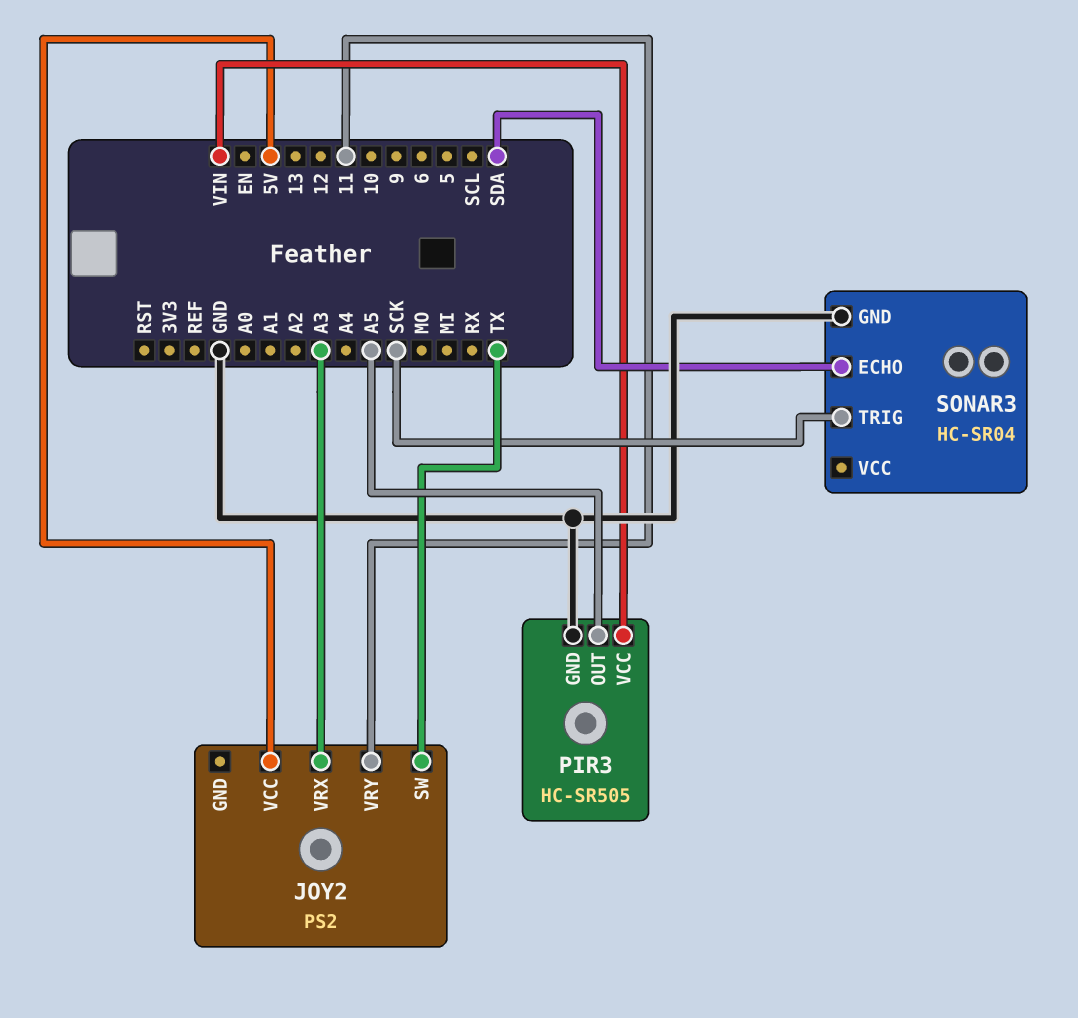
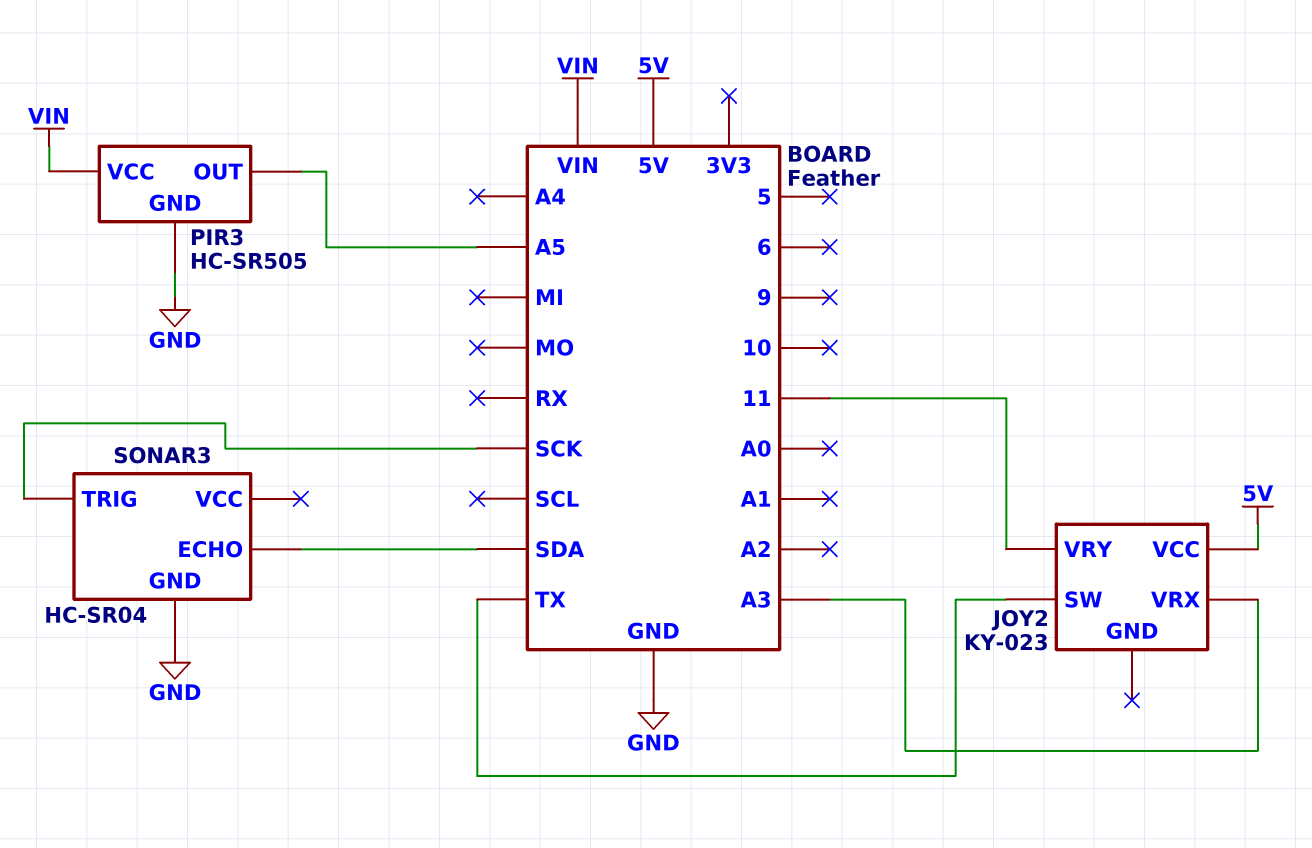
JOY2: PS2 -> KY-023

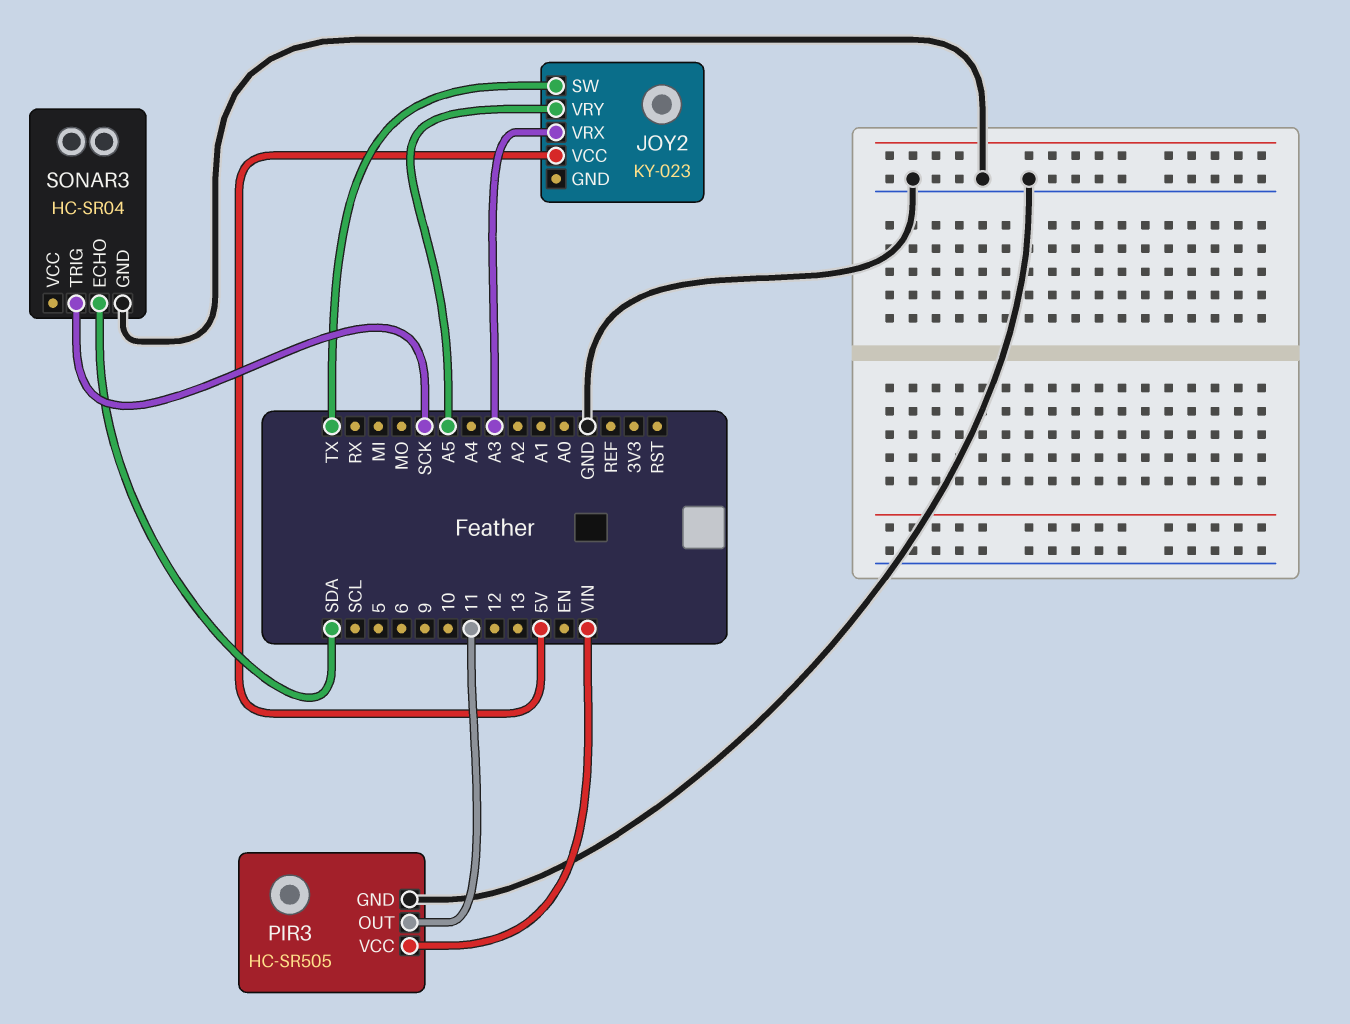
JOY2 pin VRY: 11 -> A5
PIR3 pin OUT: A5 -> 11

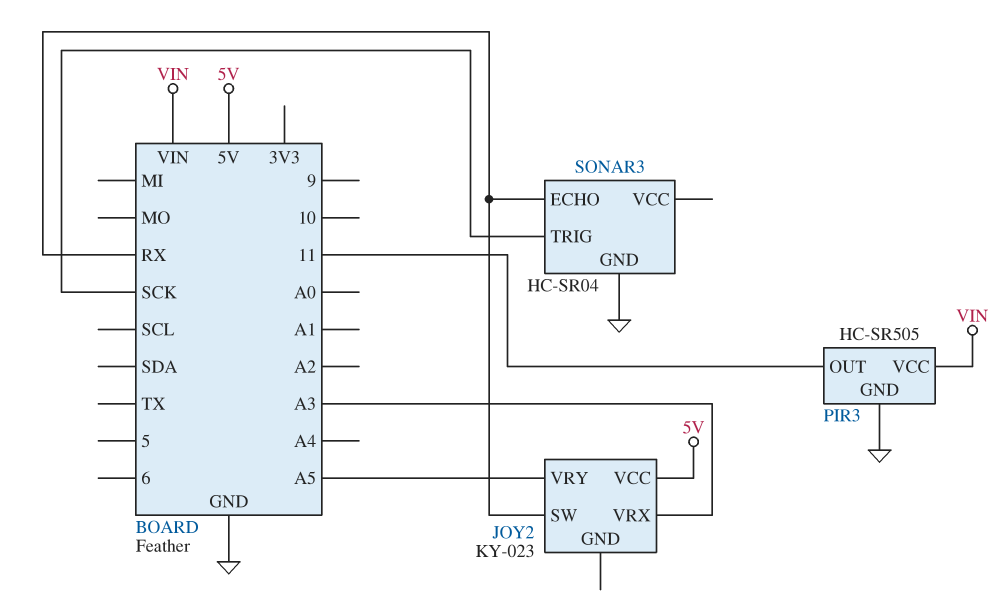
JOY2 pin SW: TX -> RX
SONAR3 pin ECHO: SDA -> RX

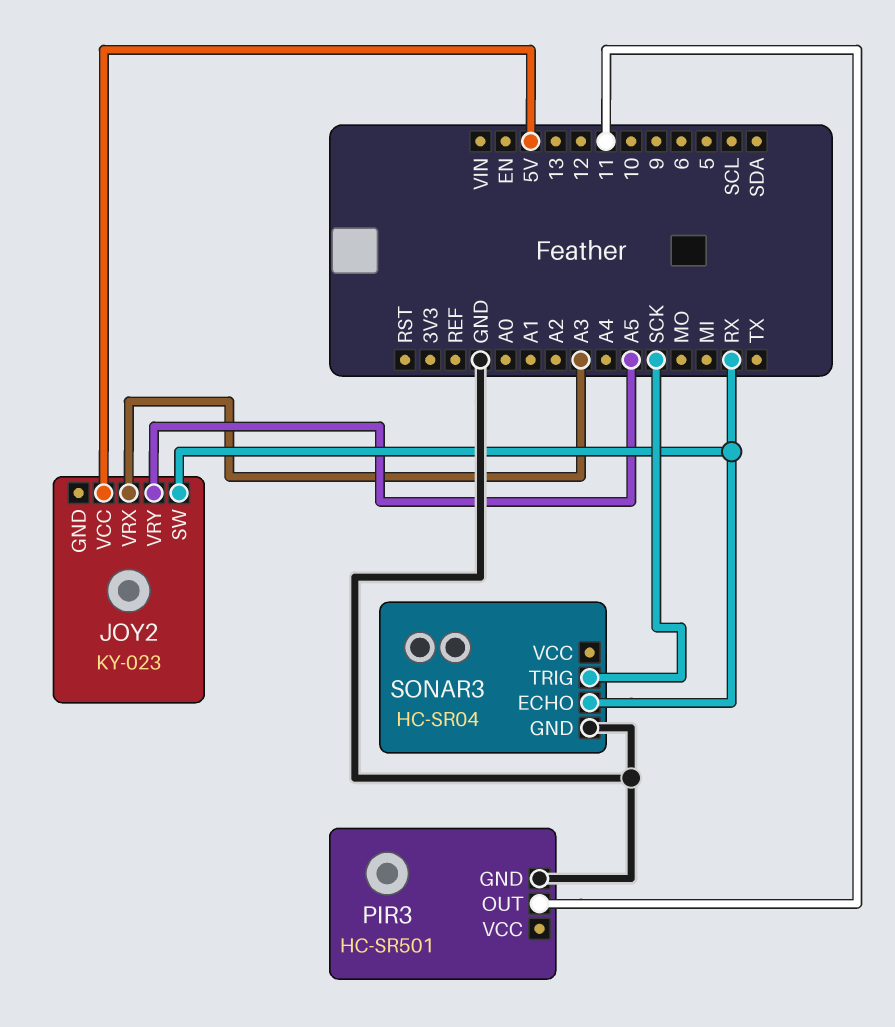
PIR3: HC-SR505 -> HC-SR501
PIR3 pin VCC: VIN -> none

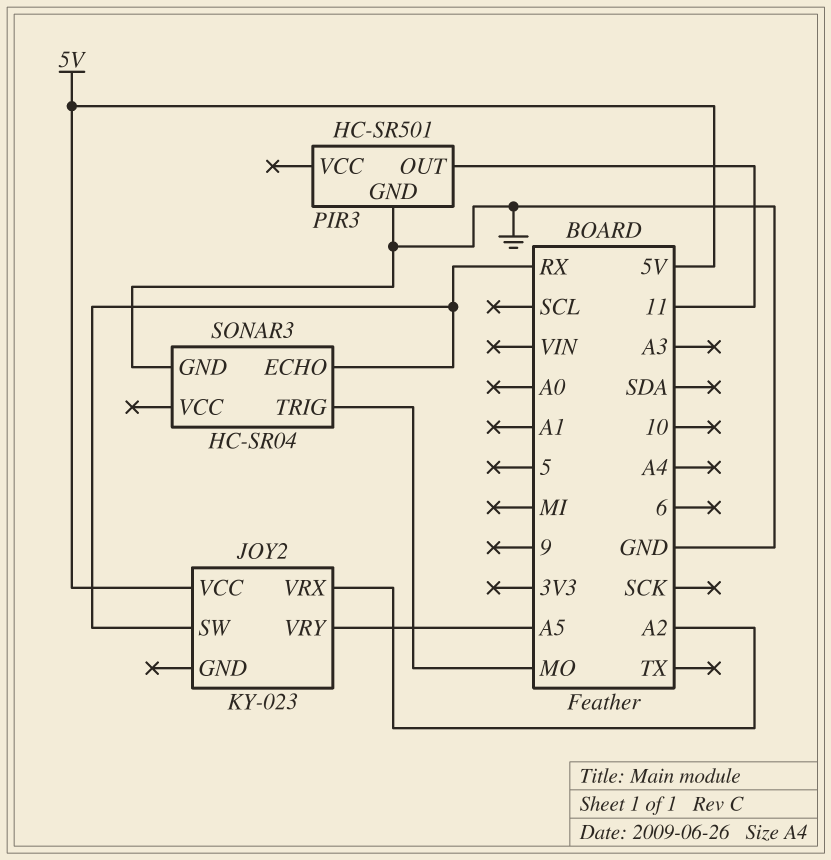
JOY2 pin VRX: A3 -> A2
SONAR3 pin TRIG: SCK -> MO

